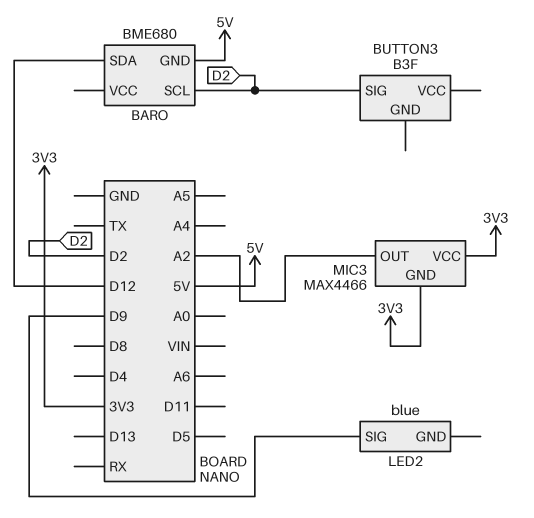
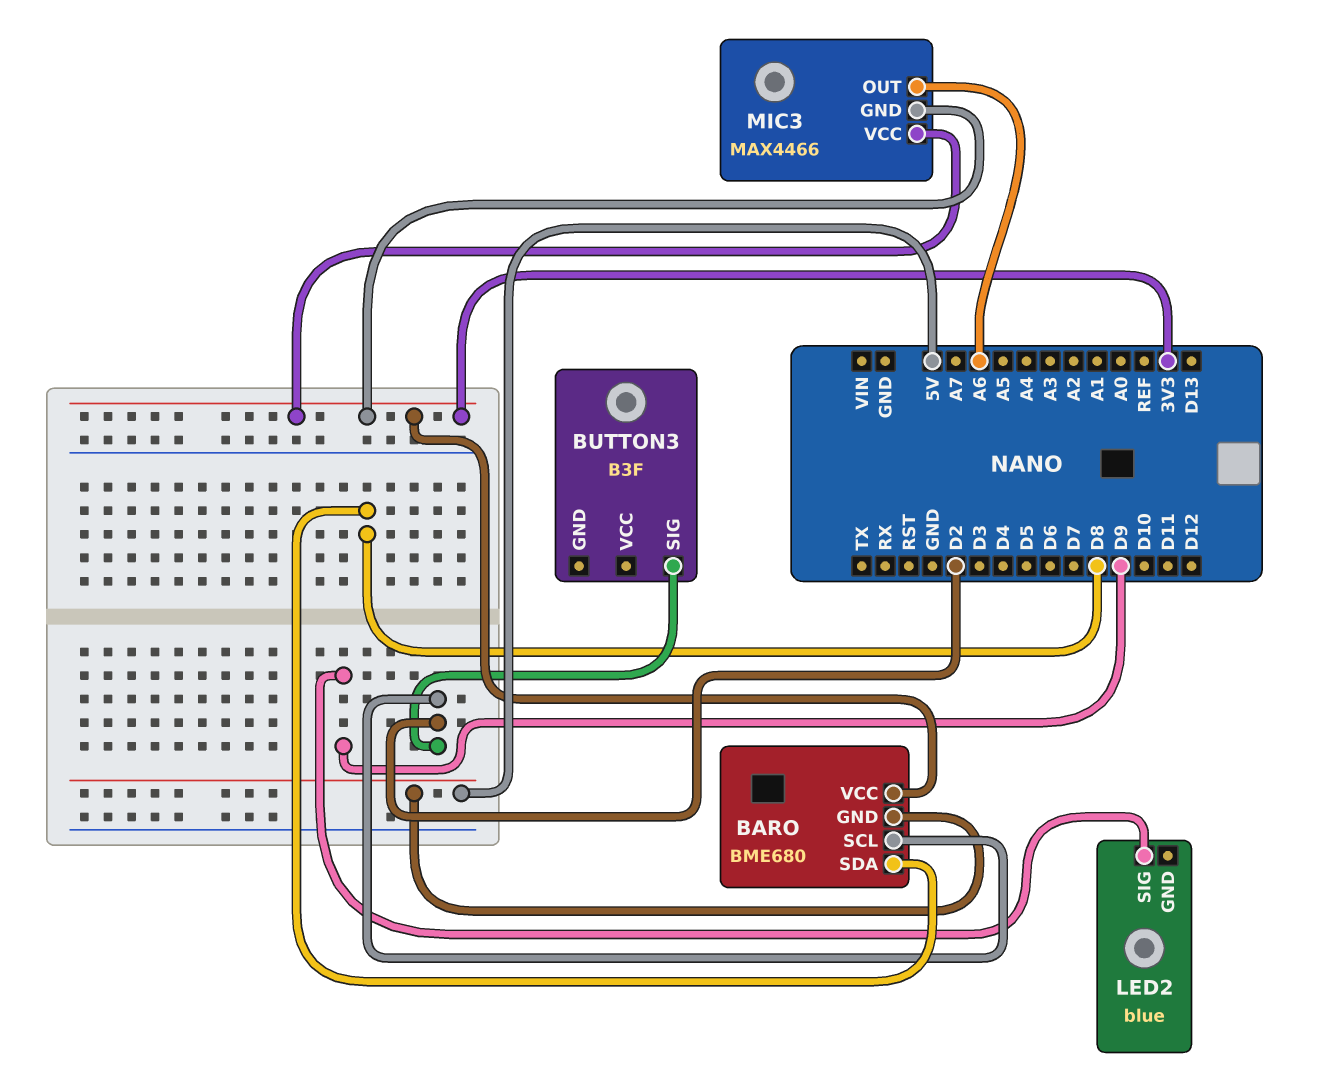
BARO pin SDA: D12 -> D8
BARO pin VCC: none -> 3V3
MIC3 pin OUT: A2 -> A6

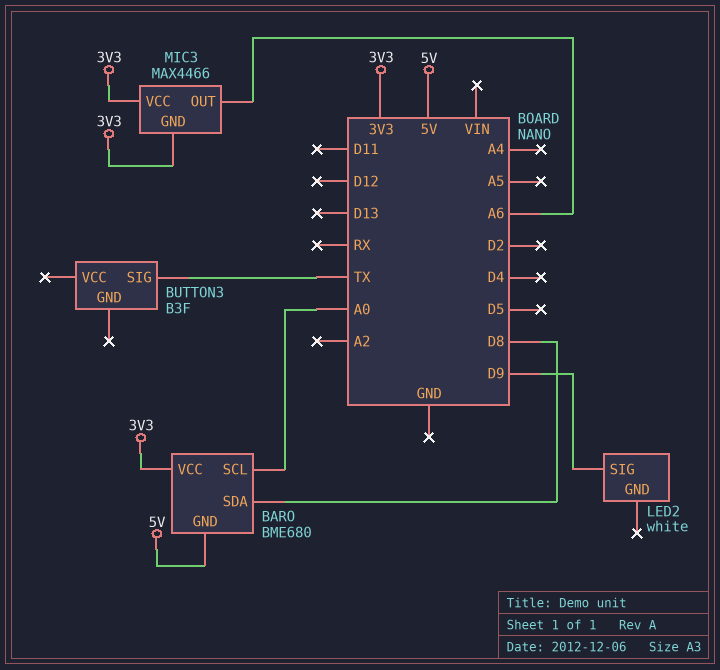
BARO pin SCL: D2 -> A0
BUTTON3 pin SIG: D2 -> TX
LED2: blue -> white

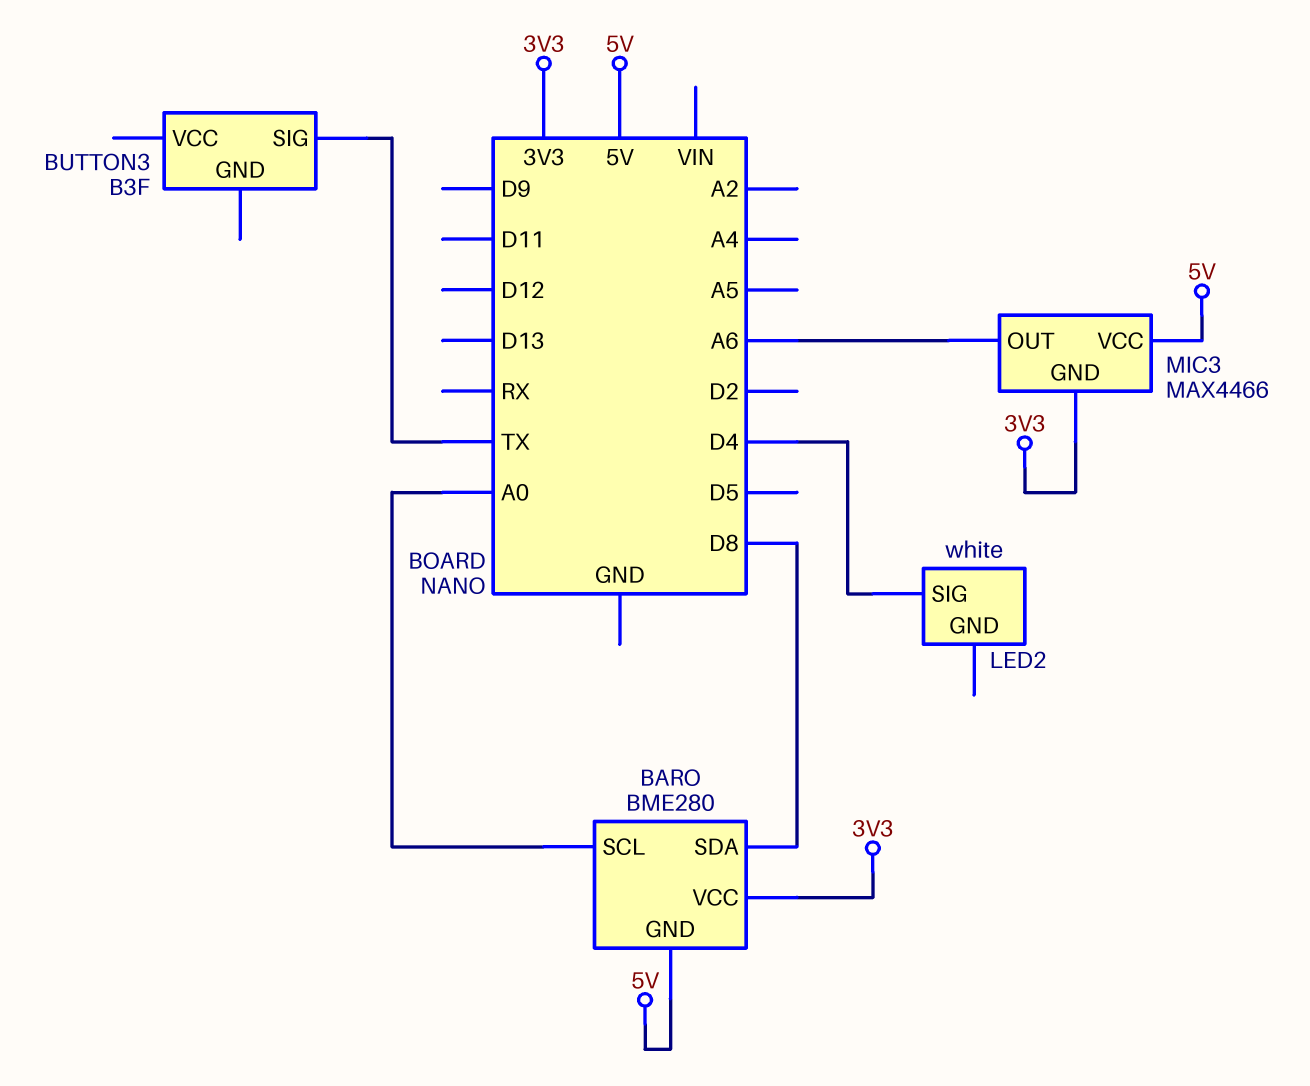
BARO: BME680 -> BME280
LED2 pin SIG: D9 -> D4
MIC3 pin VCC: 3V3 -> 5V

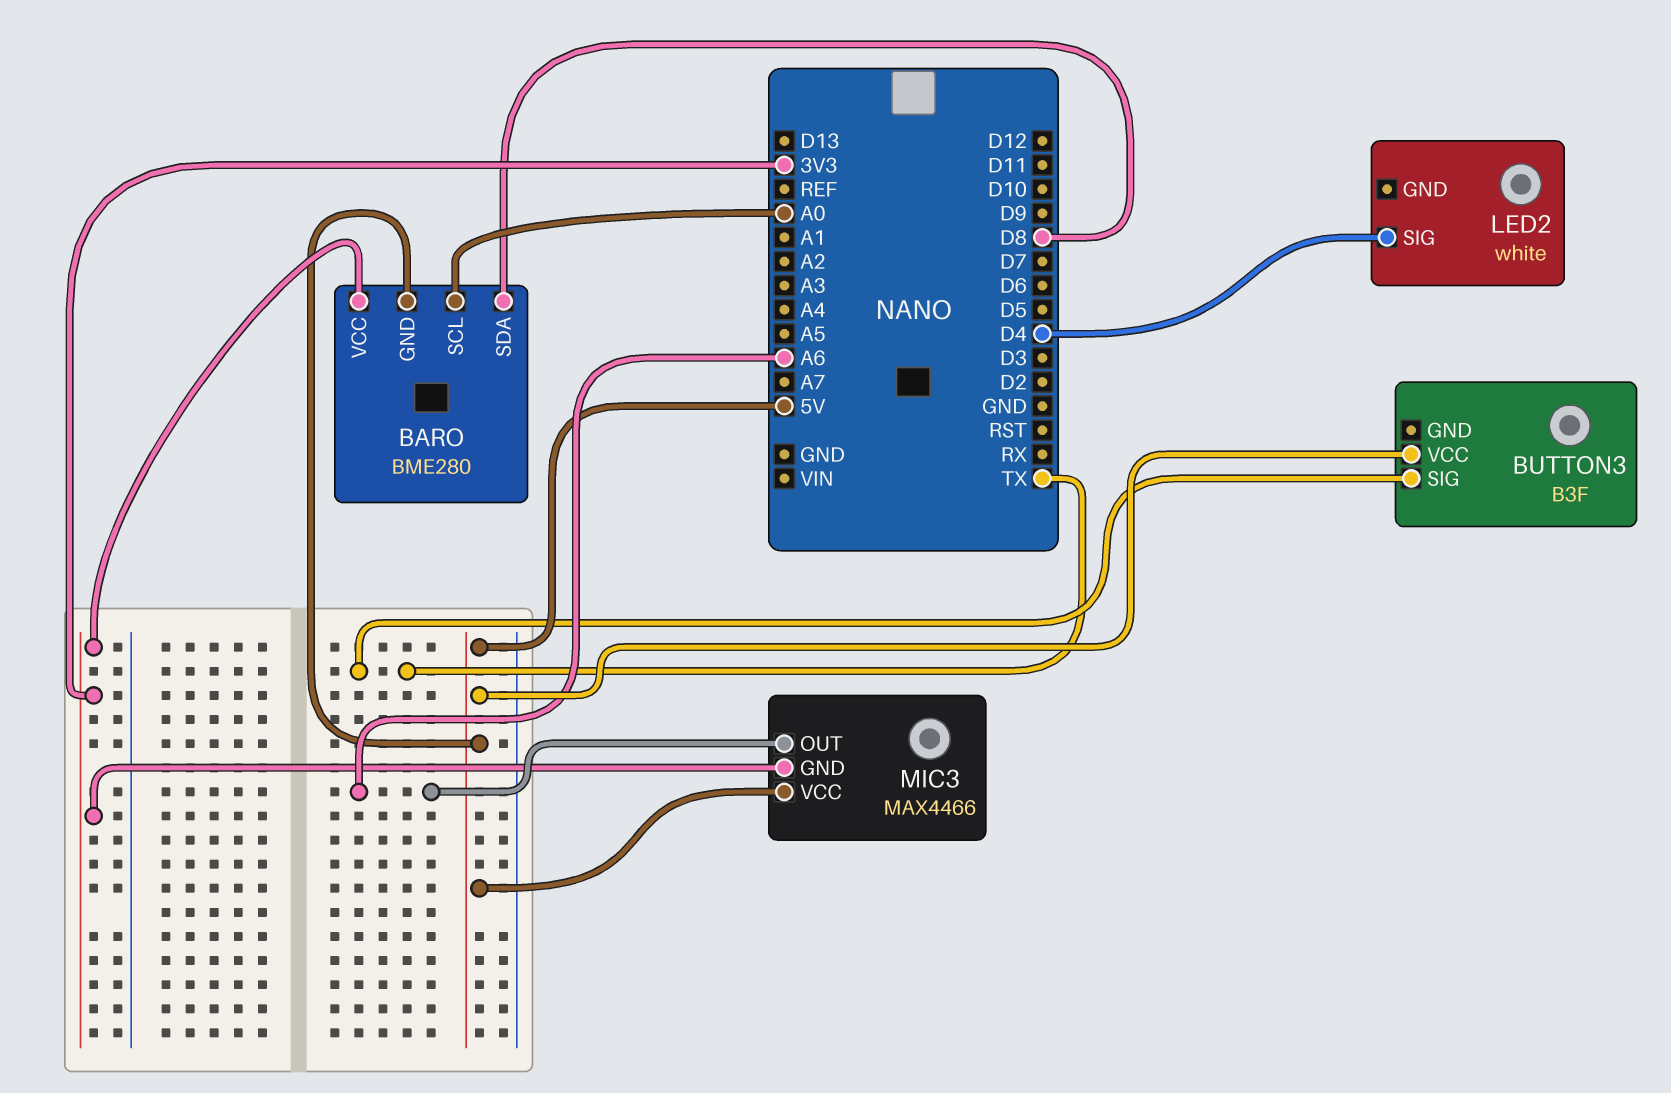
BUTTON3 pin VCC: none -> 5V

